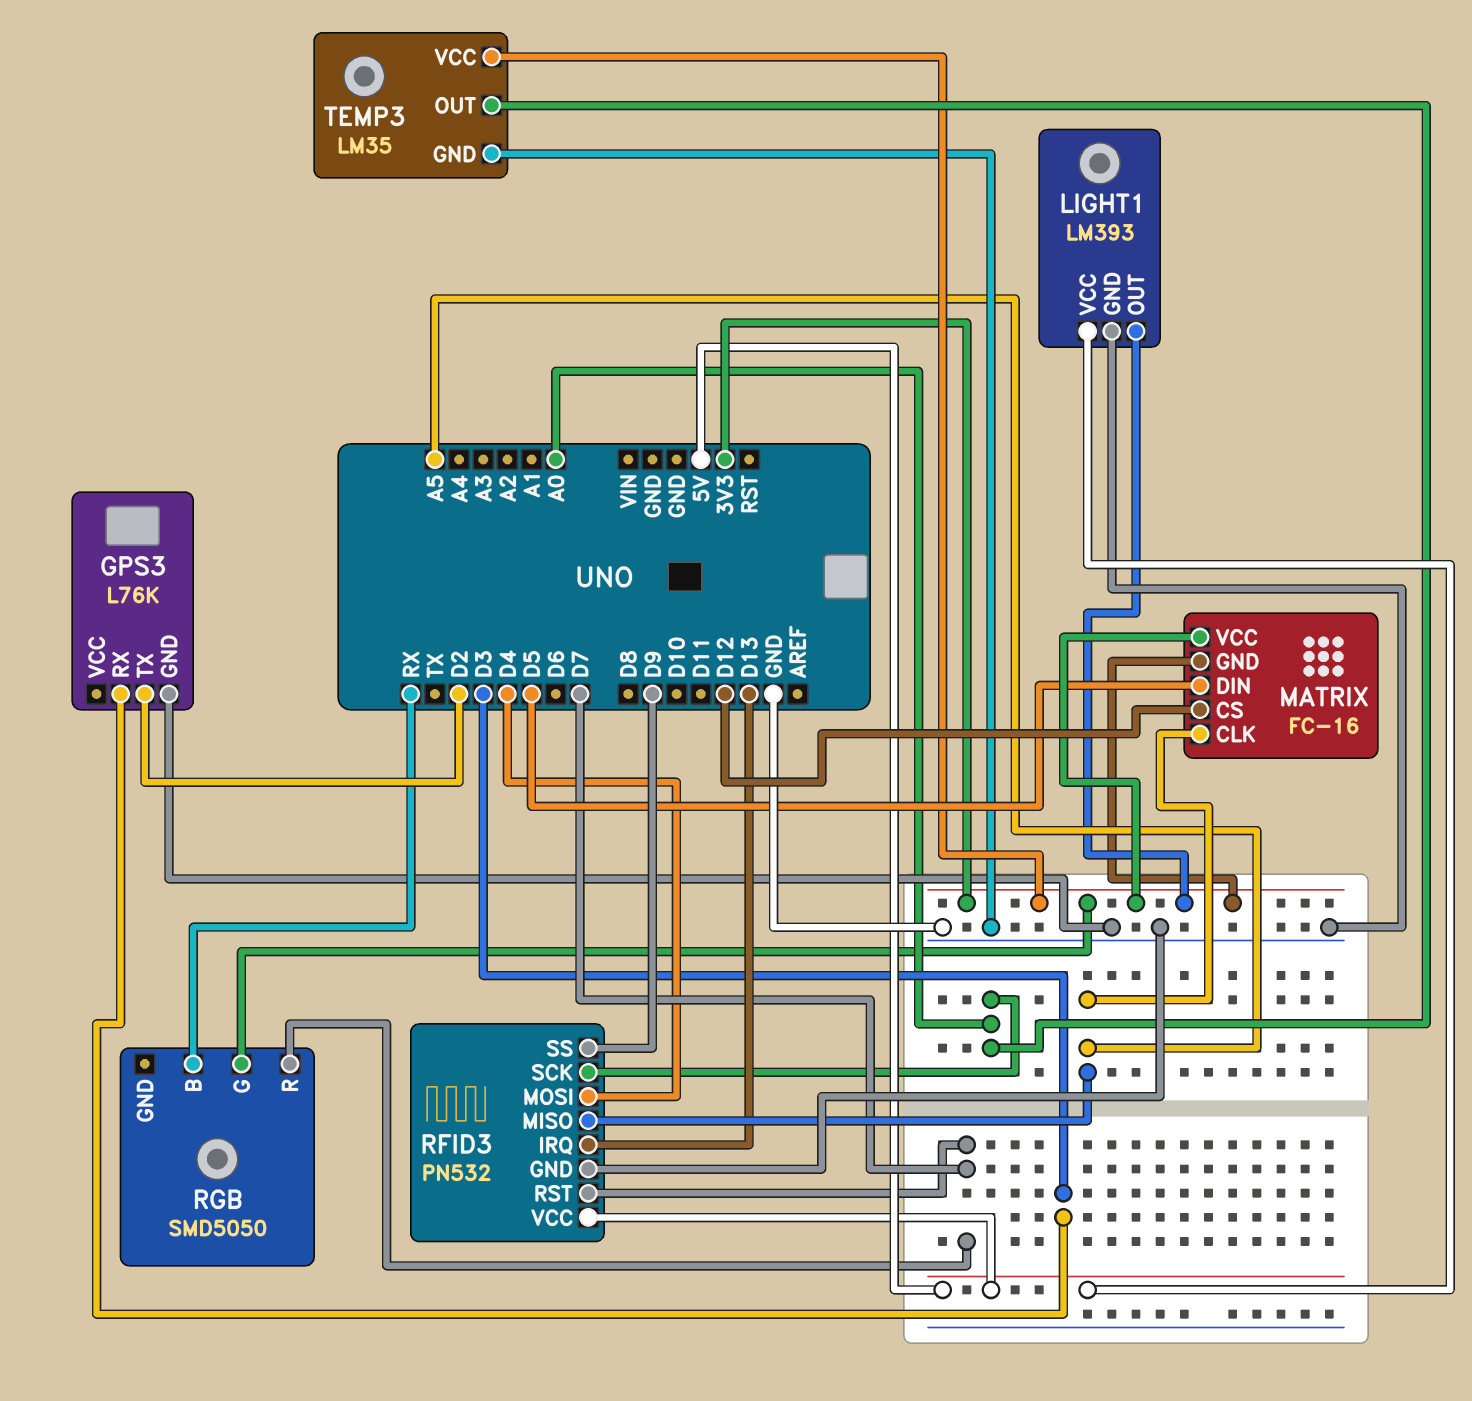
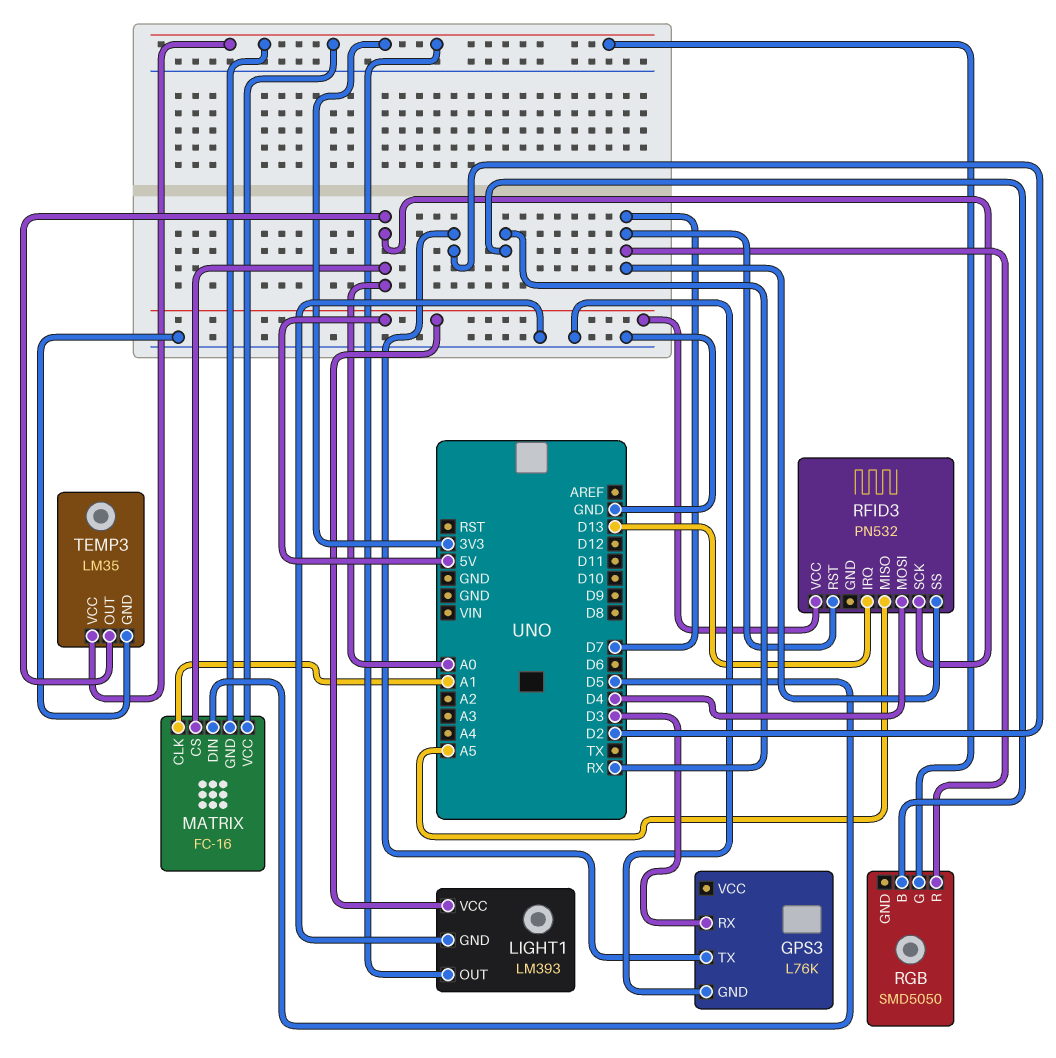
MATRIX pin CLK: A5 -> A1
MATRIX pin CS: D12 -> A0
RFID3 pin GND: GND -> none
RFID3 pin SS: D9 -> D7

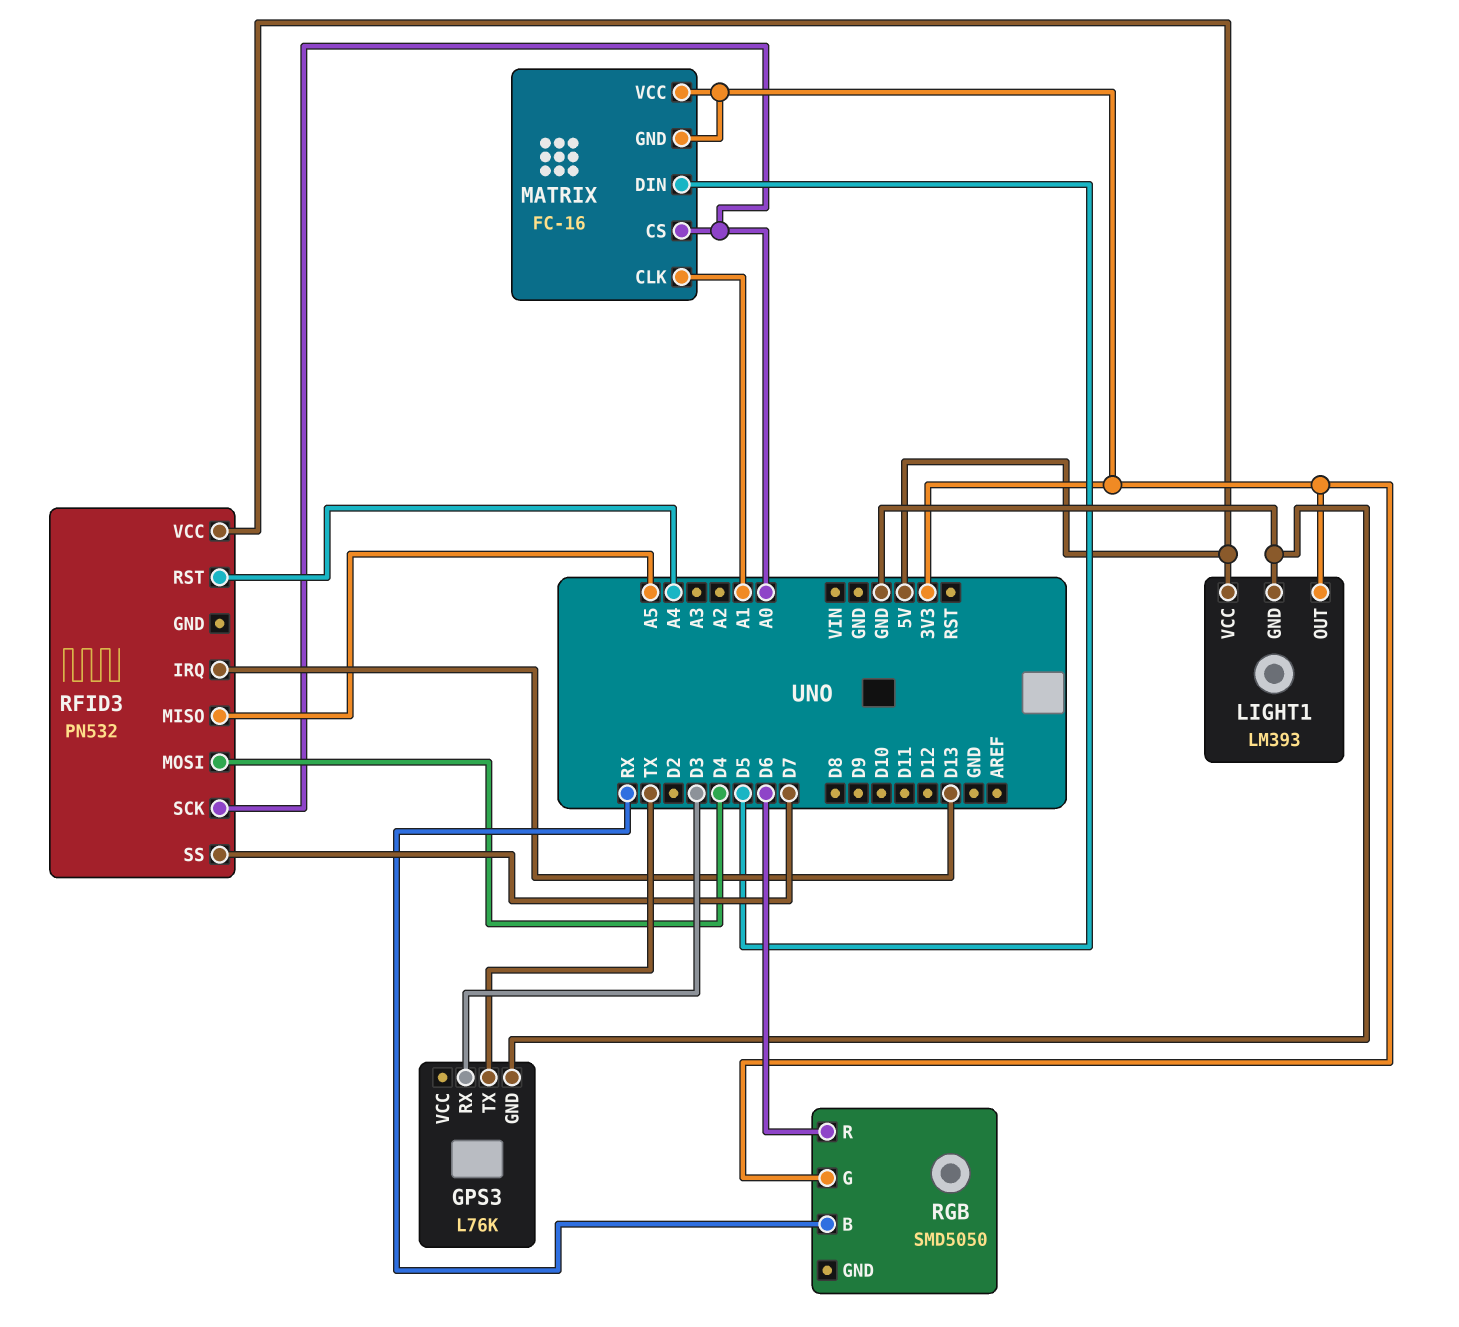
GPS3 pin TX: D2 -> TX
RFID3 pin RST: D7 -> A4
RGB pin R: D7 -> D6
TEMP3: LM35 -> none
TEMP3 pin GND: GND -> none
TEMP3 pin OUT: A0 -> none
TEMP3 pin VCC: 3V3 -> none

